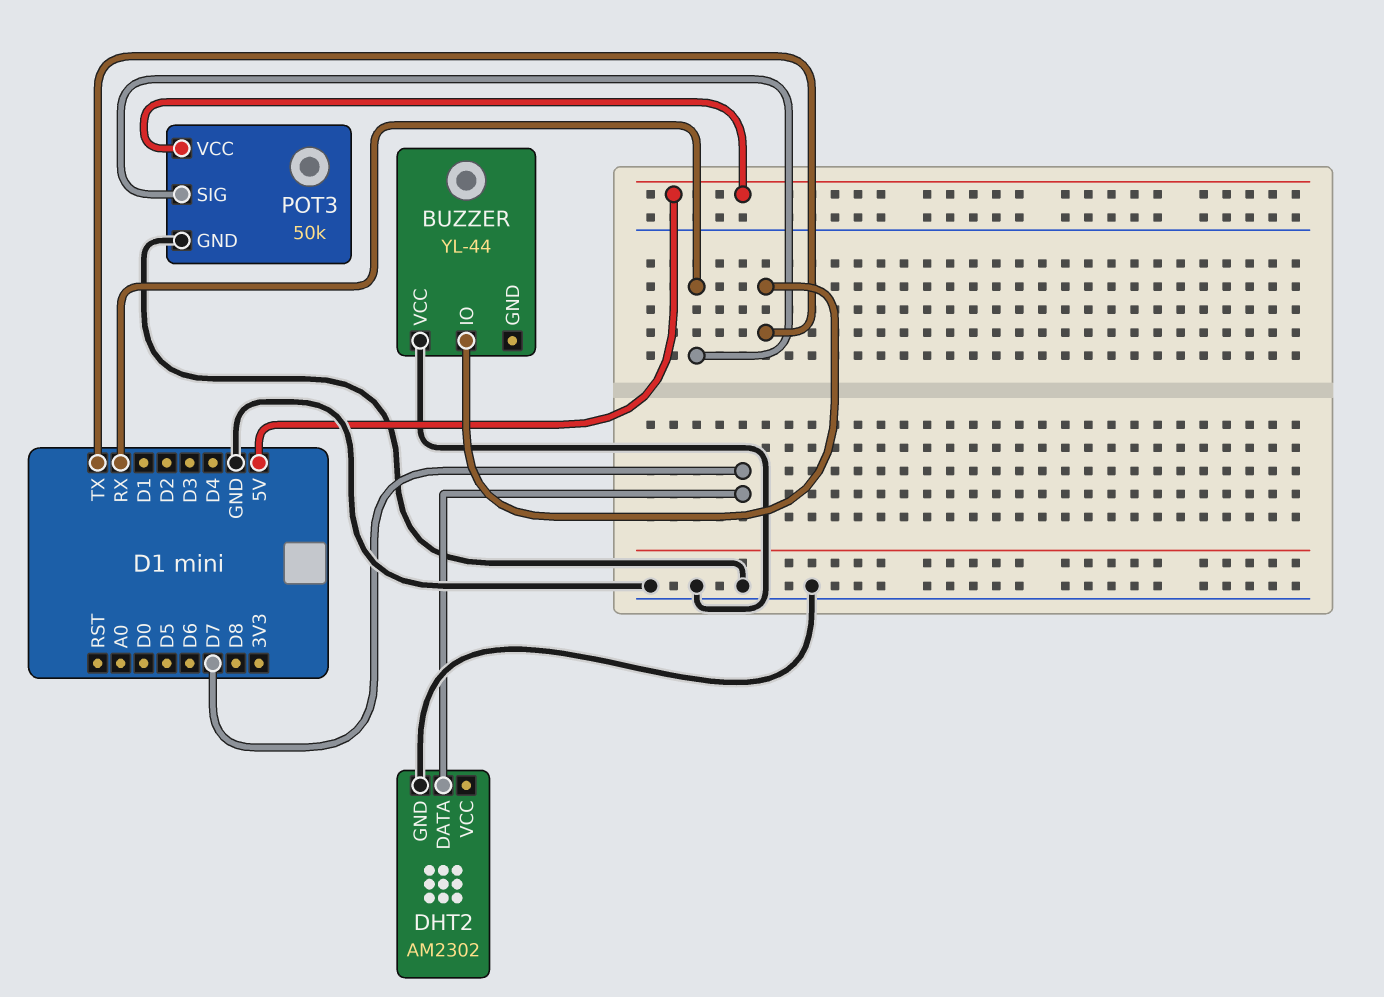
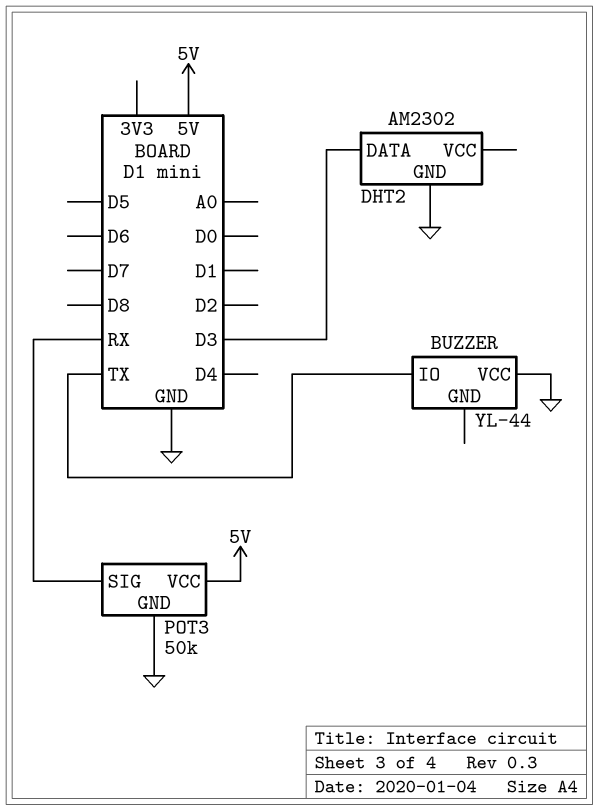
DHT2 pin DATA: D7 -> D3

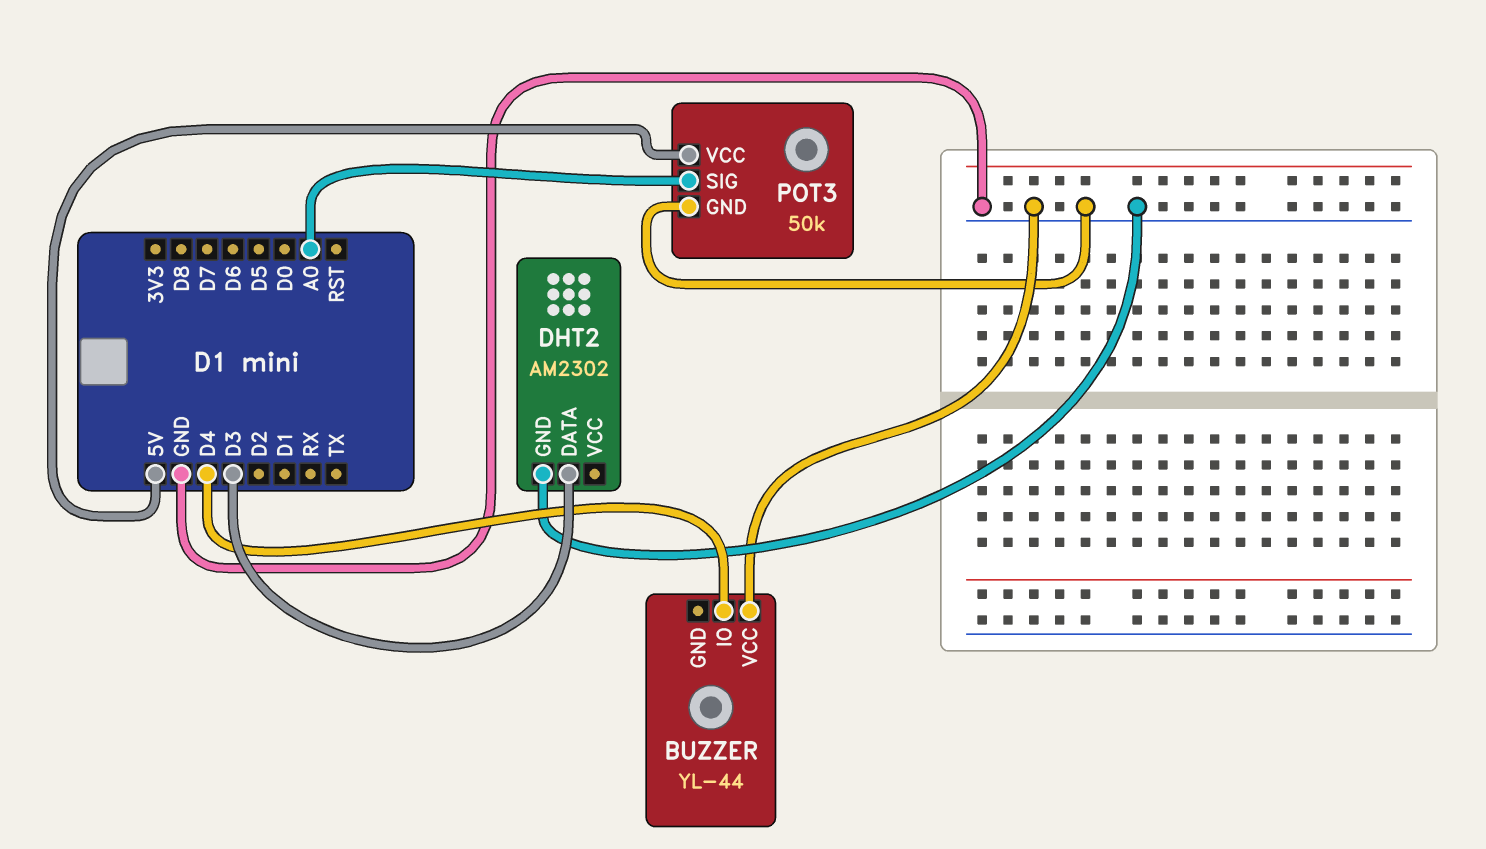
BUZZER pin IO: TX -> D4
POT3 pin SIG: RX -> A0

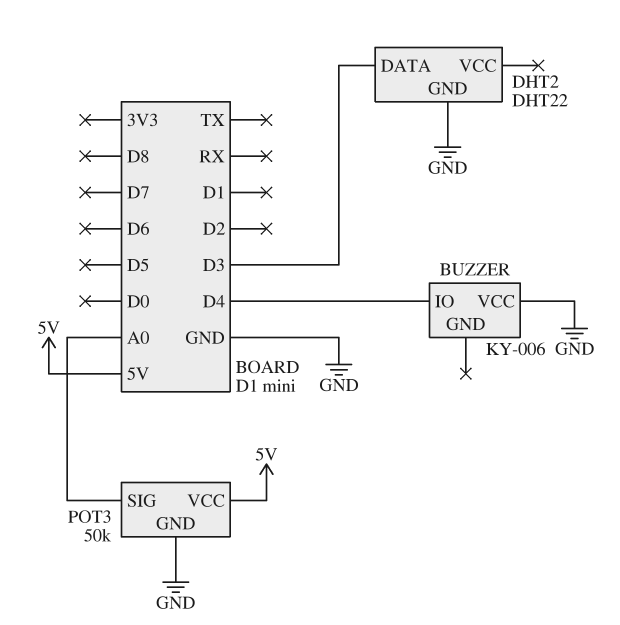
BUZZER: YL-44 -> KY-006
DHT2: AM2302 -> DHT22

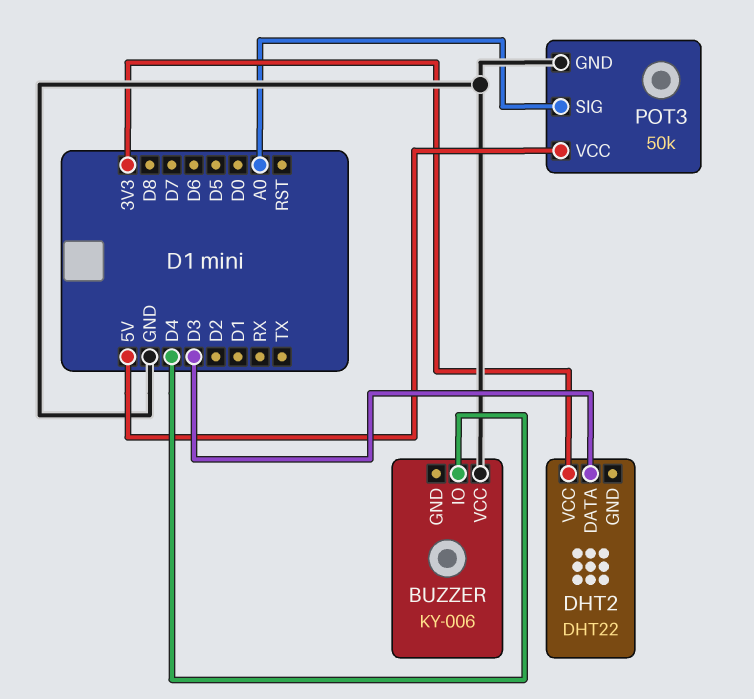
DHT2 pin GND: GND -> none
DHT2 pin VCC: none -> 3V3

